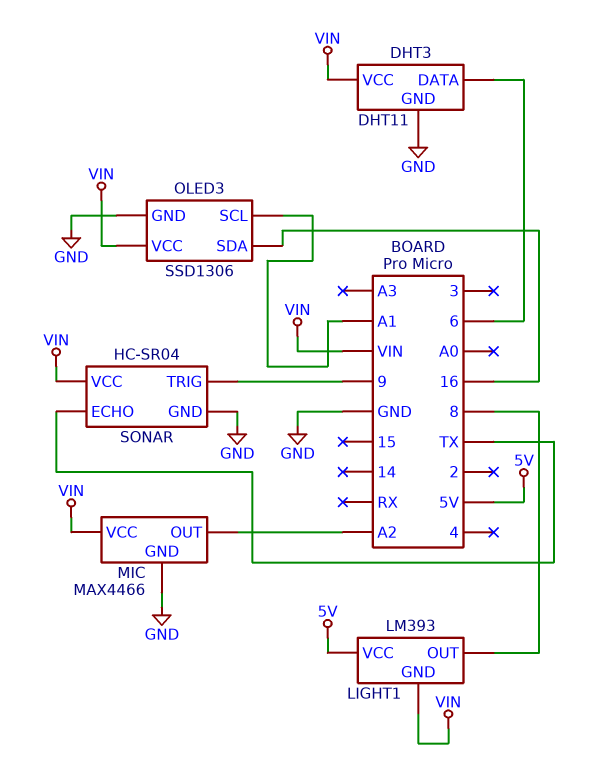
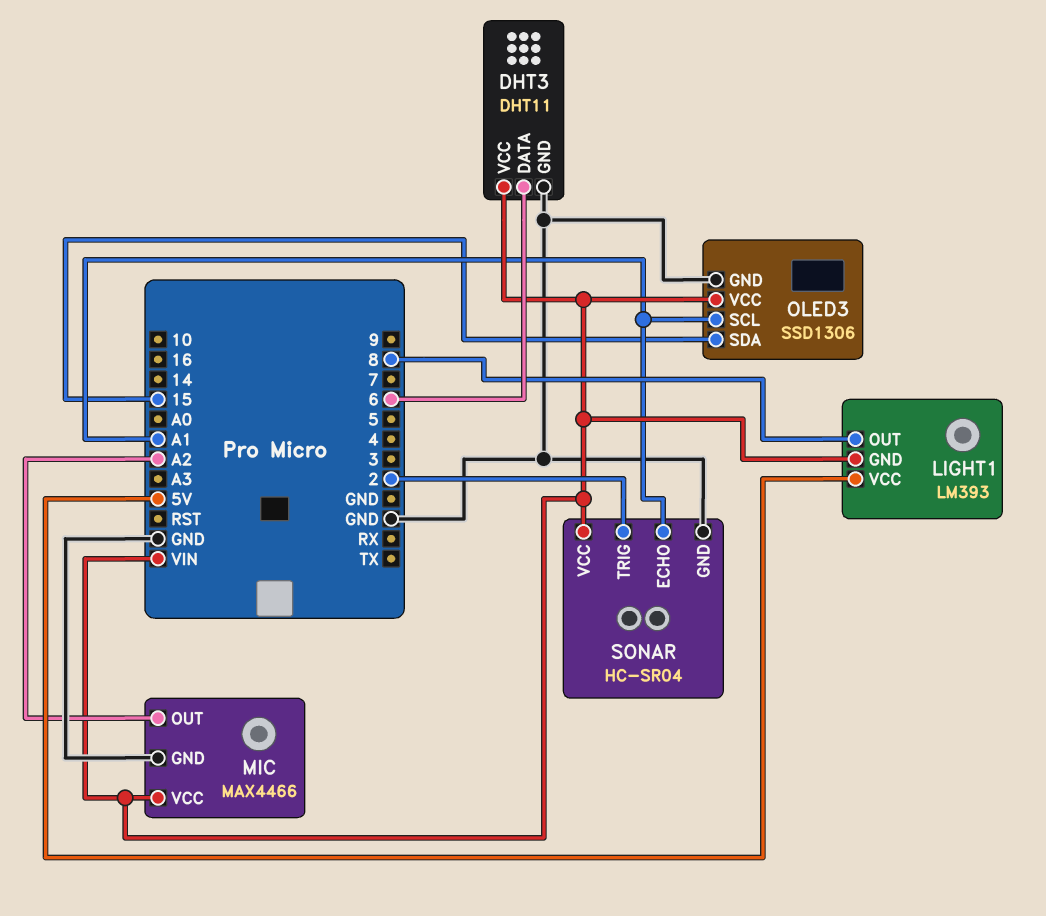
OLED3 pin SDA: 16 -> 15
SONAR pin ECHO: TX -> A1
SONAR pin TRIG: 9 -> 2

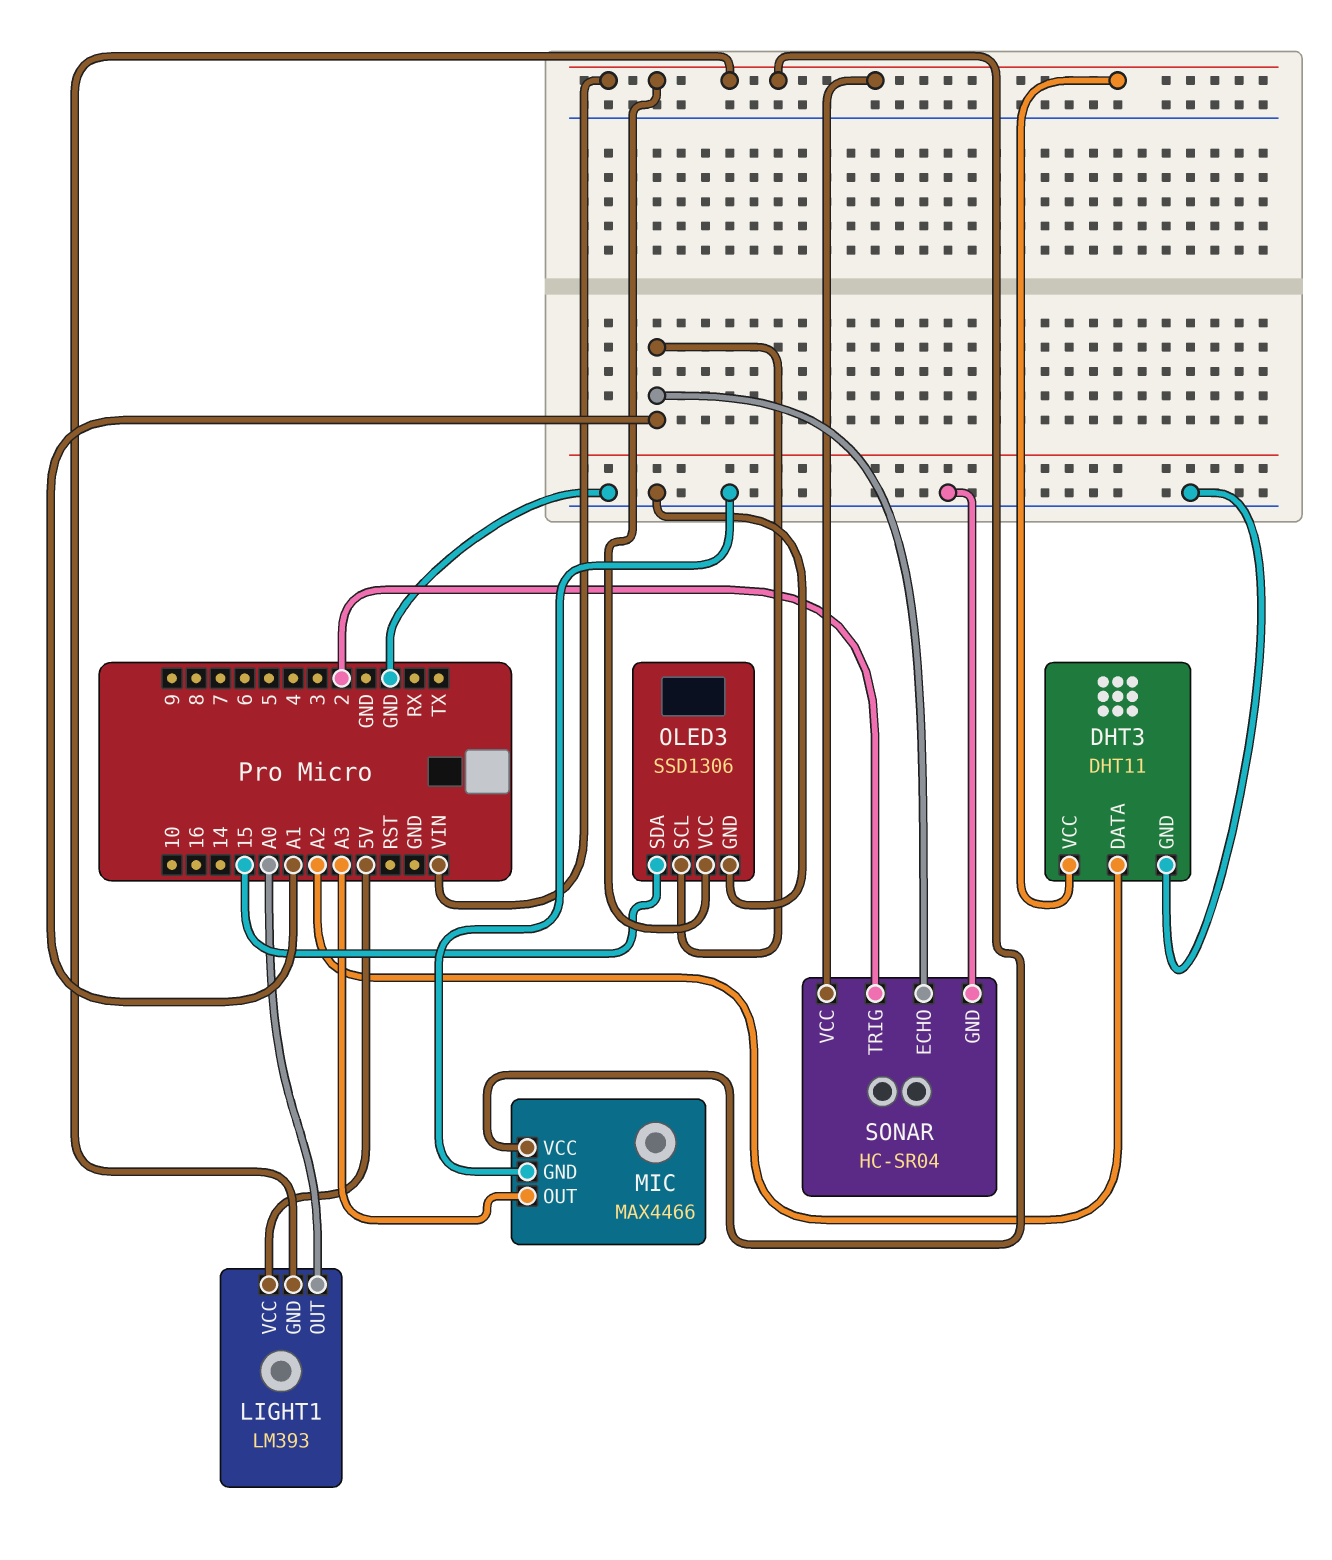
DHT3 pin DATA: 6 -> A2
LIGHT1 pin OUT: 8 -> A0
MIC pin OUT: A2 -> A3

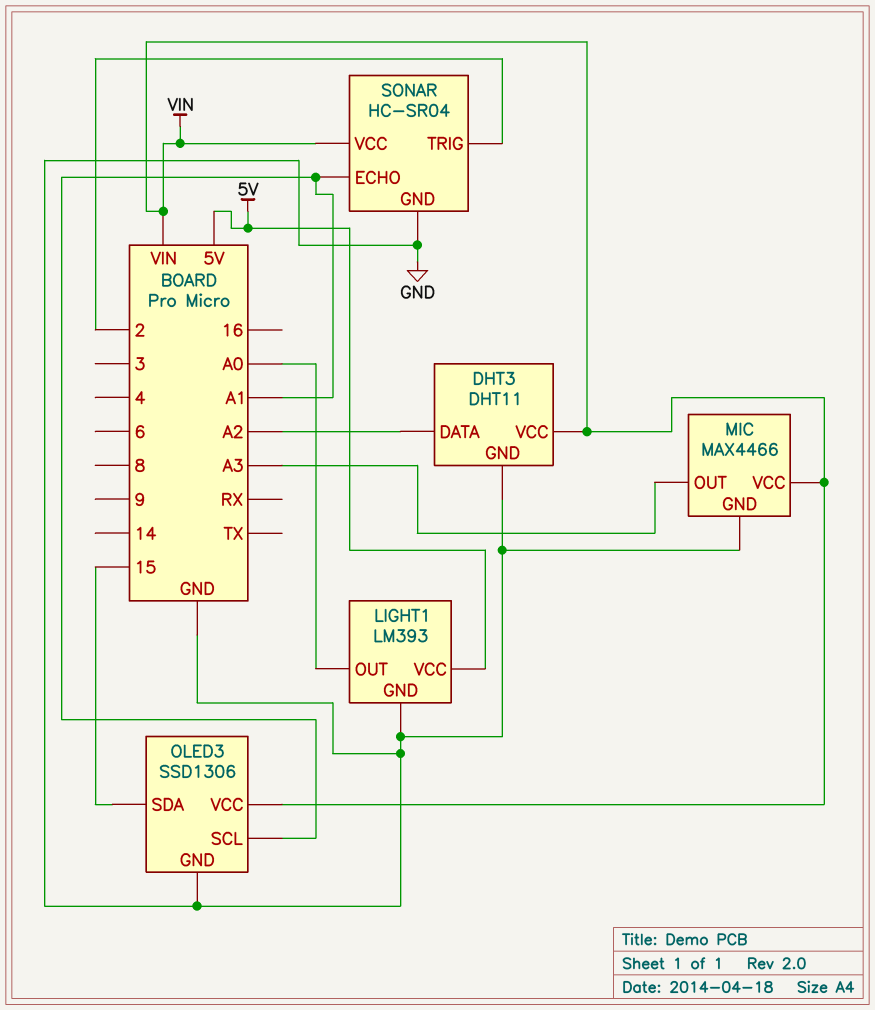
LIGHT1 pin GND: VIN -> GND

